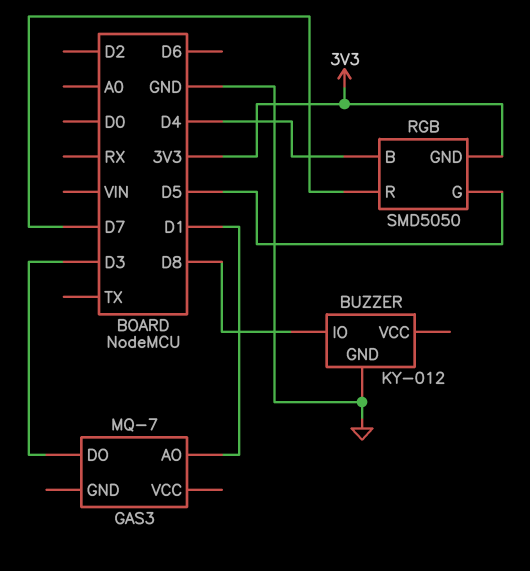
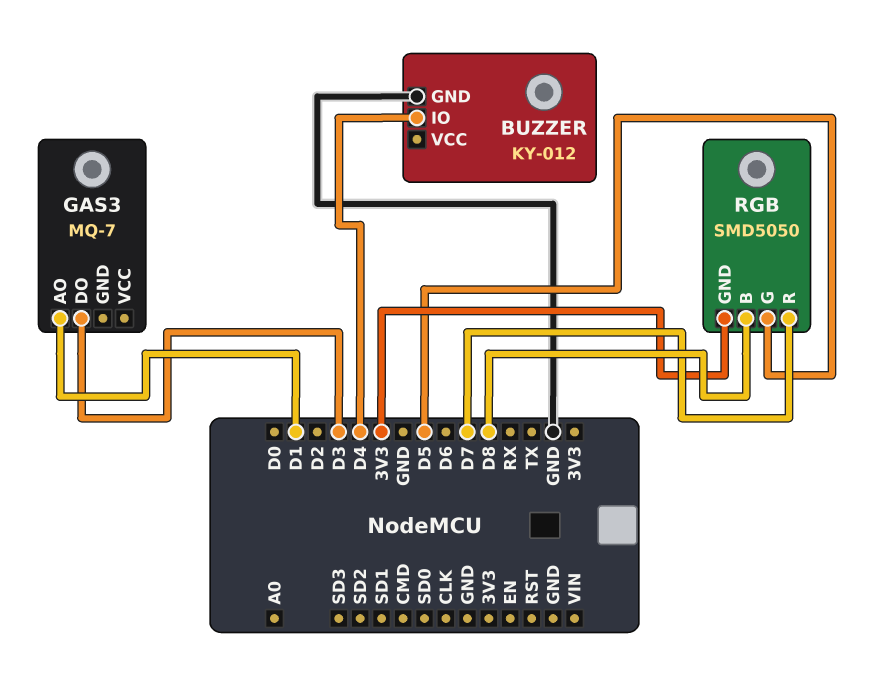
BUZZER pin IO: D8 -> D4
RGB pin B: D4 -> D8

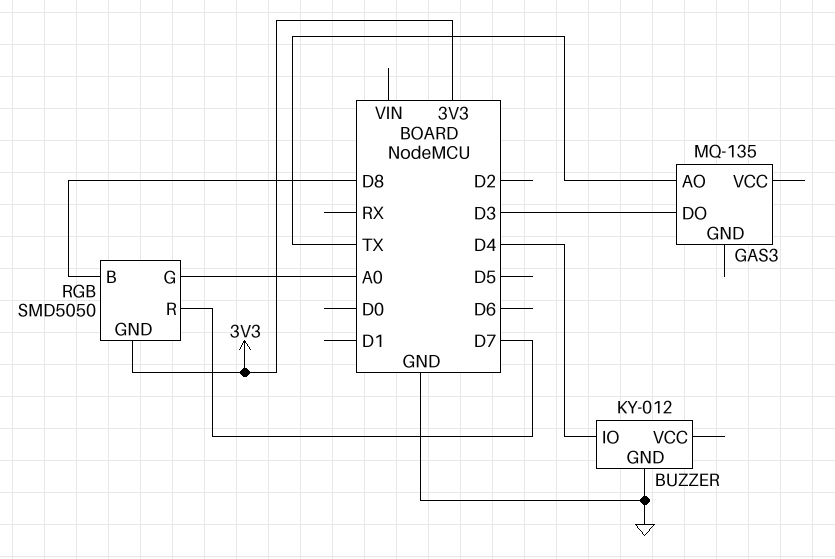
GAS3: MQ-7 -> MQ-135
GAS3 pin AO: D1 -> TX
RGB pin G: D5 -> A0

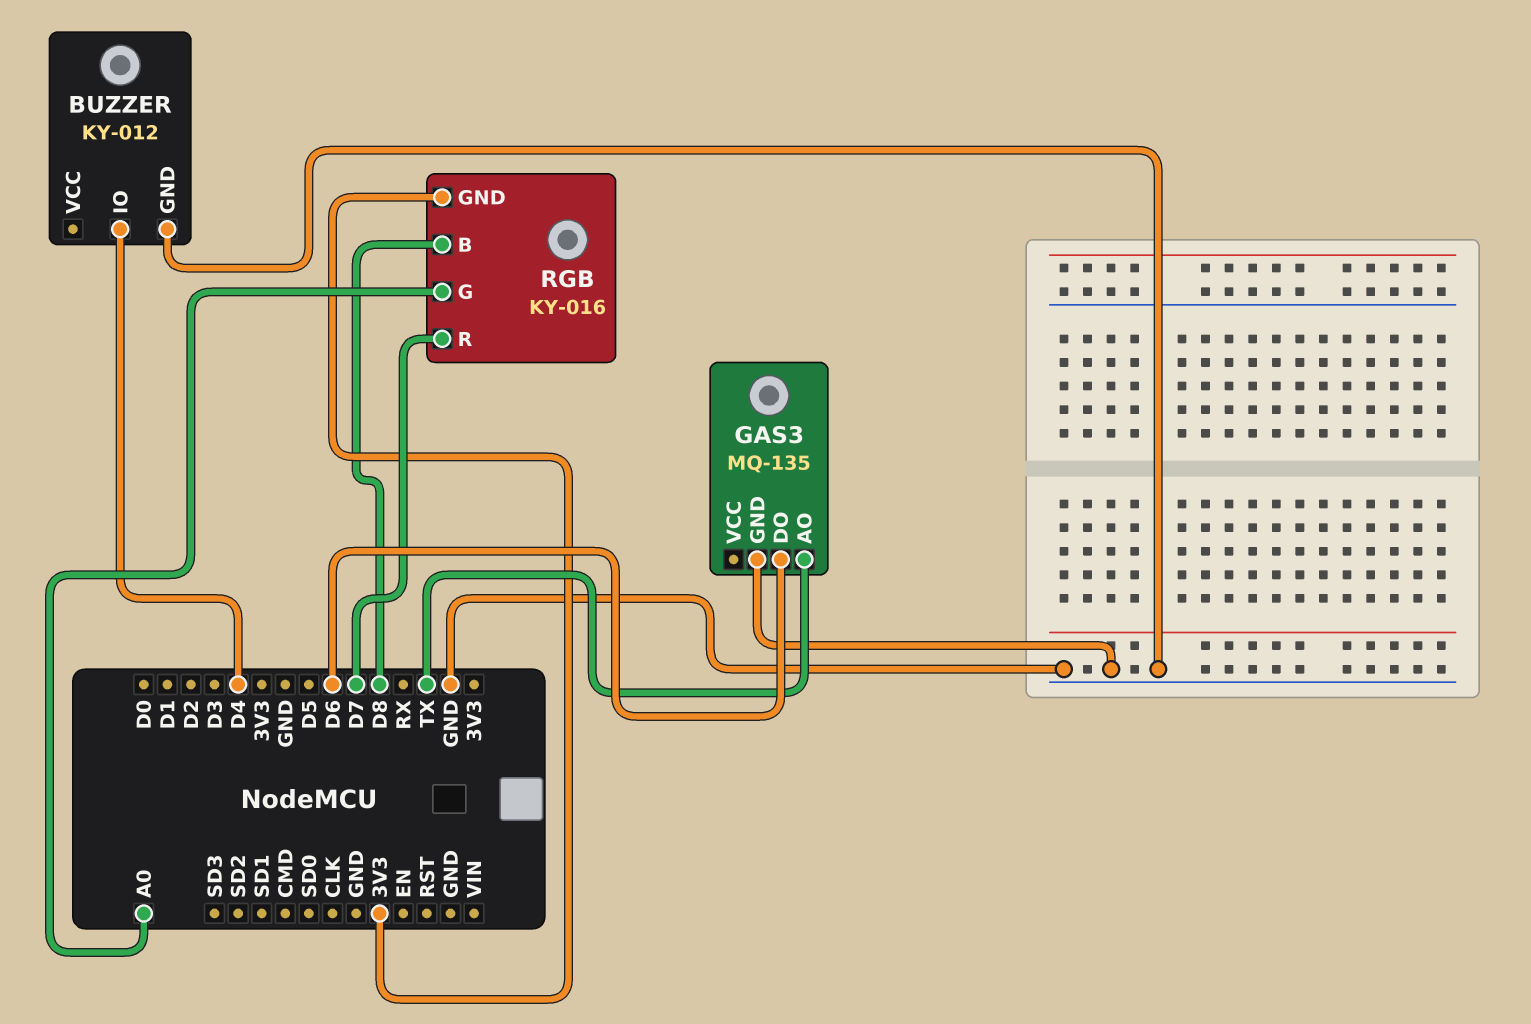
GAS3 pin DO: D3 -> D6
GAS3 pin GND: none -> GND
RGB: SMD5050 -> KY-016

